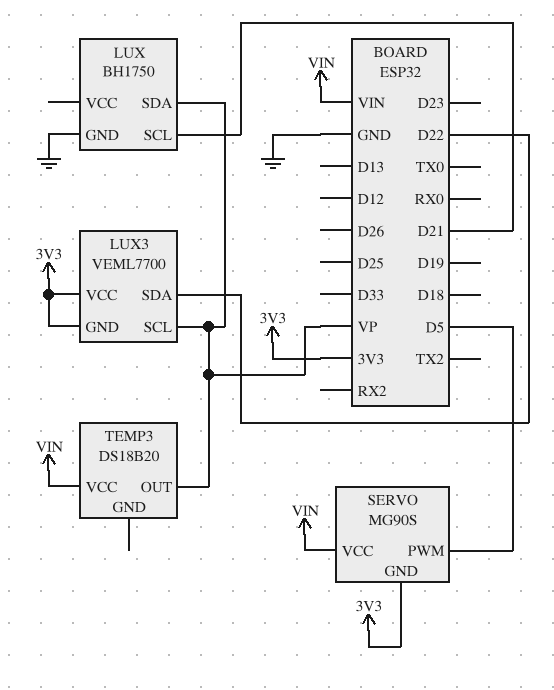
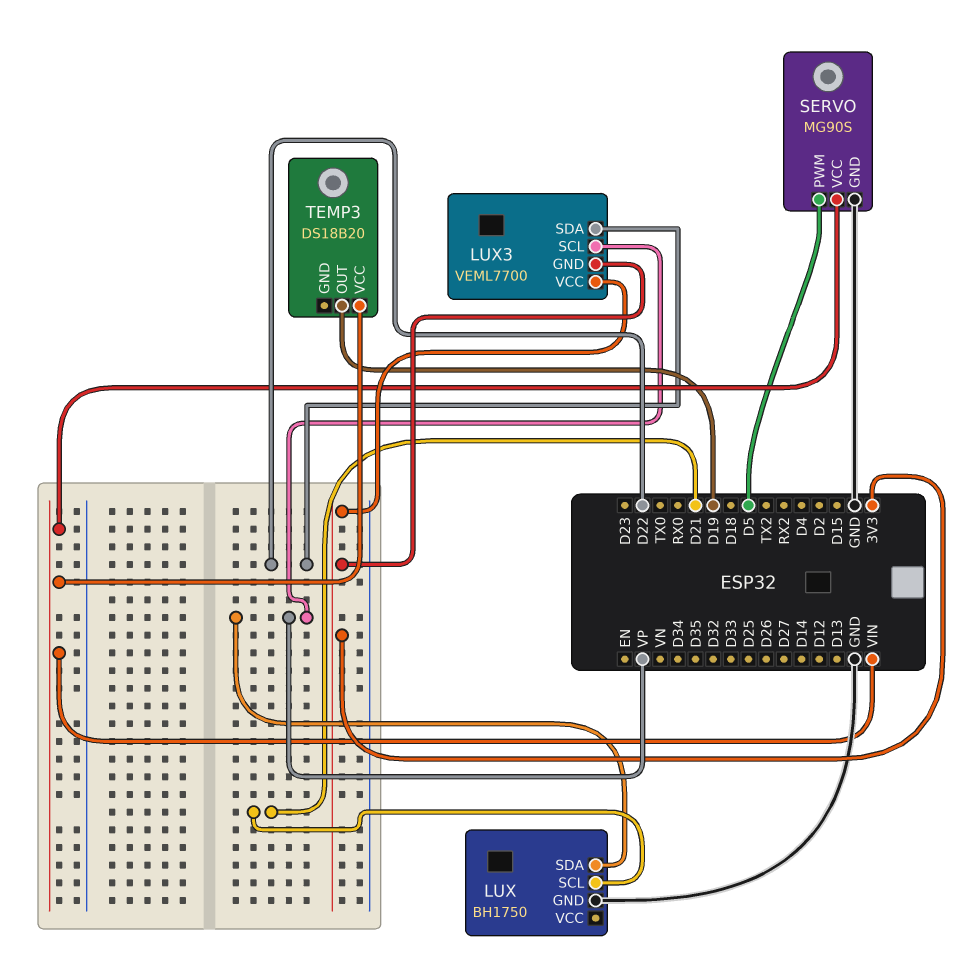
SERVO pin GND: 3V3 -> GND
TEMP3 pin OUT: VP -> D19

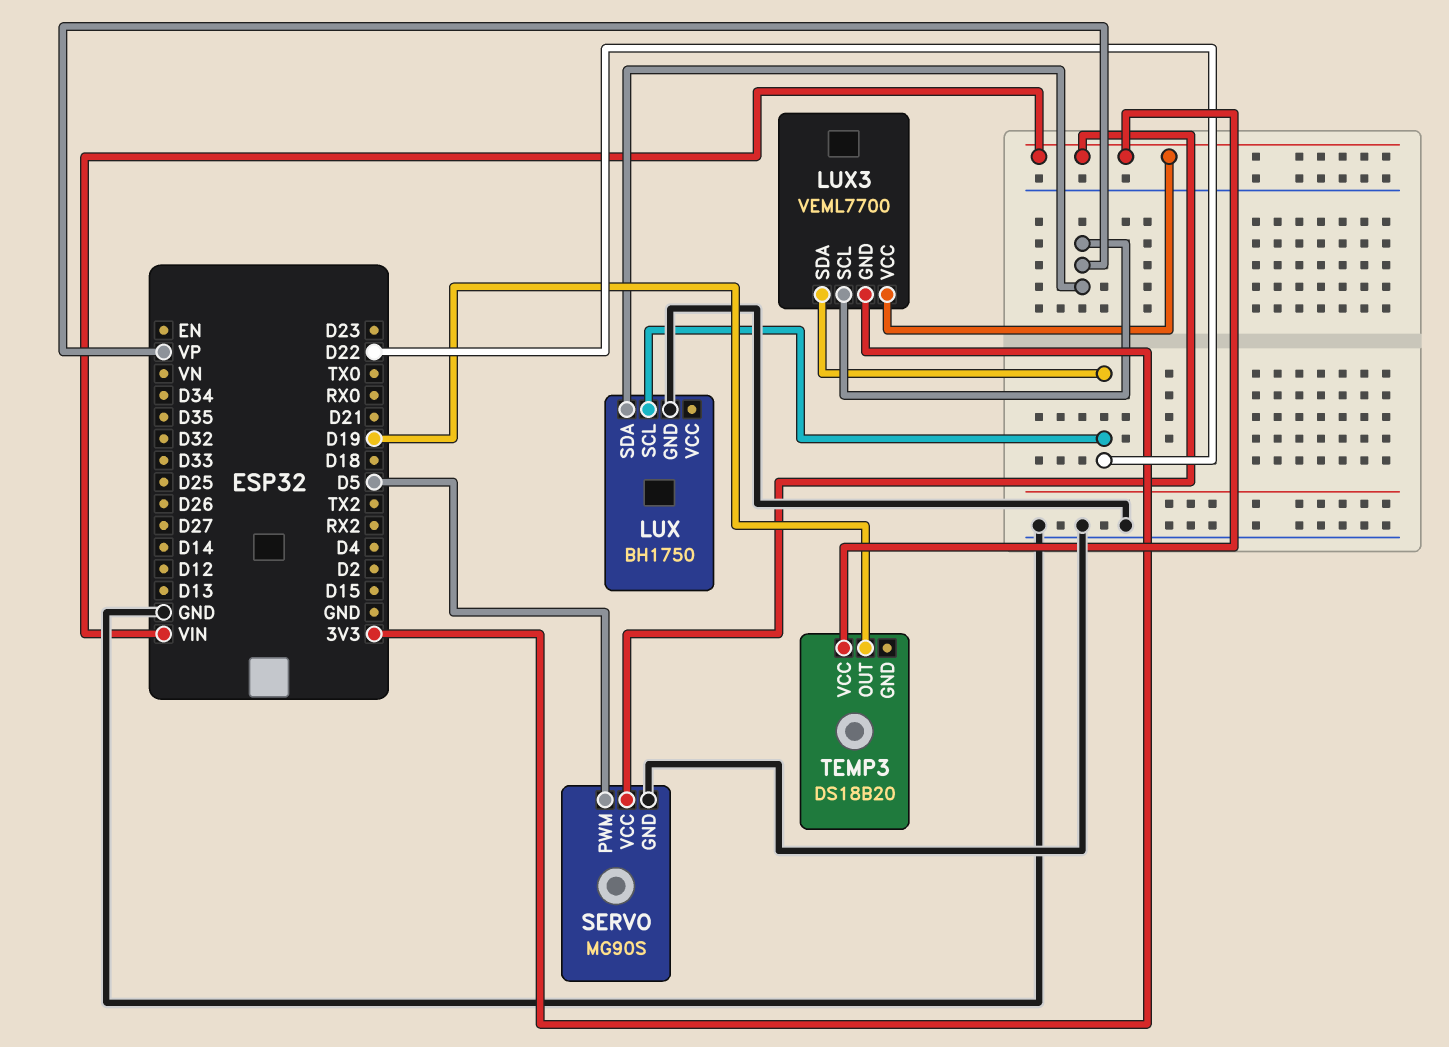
LUX pin SCL: D21 -> D22
LUX3 pin VCC: 3V3 -> VIN

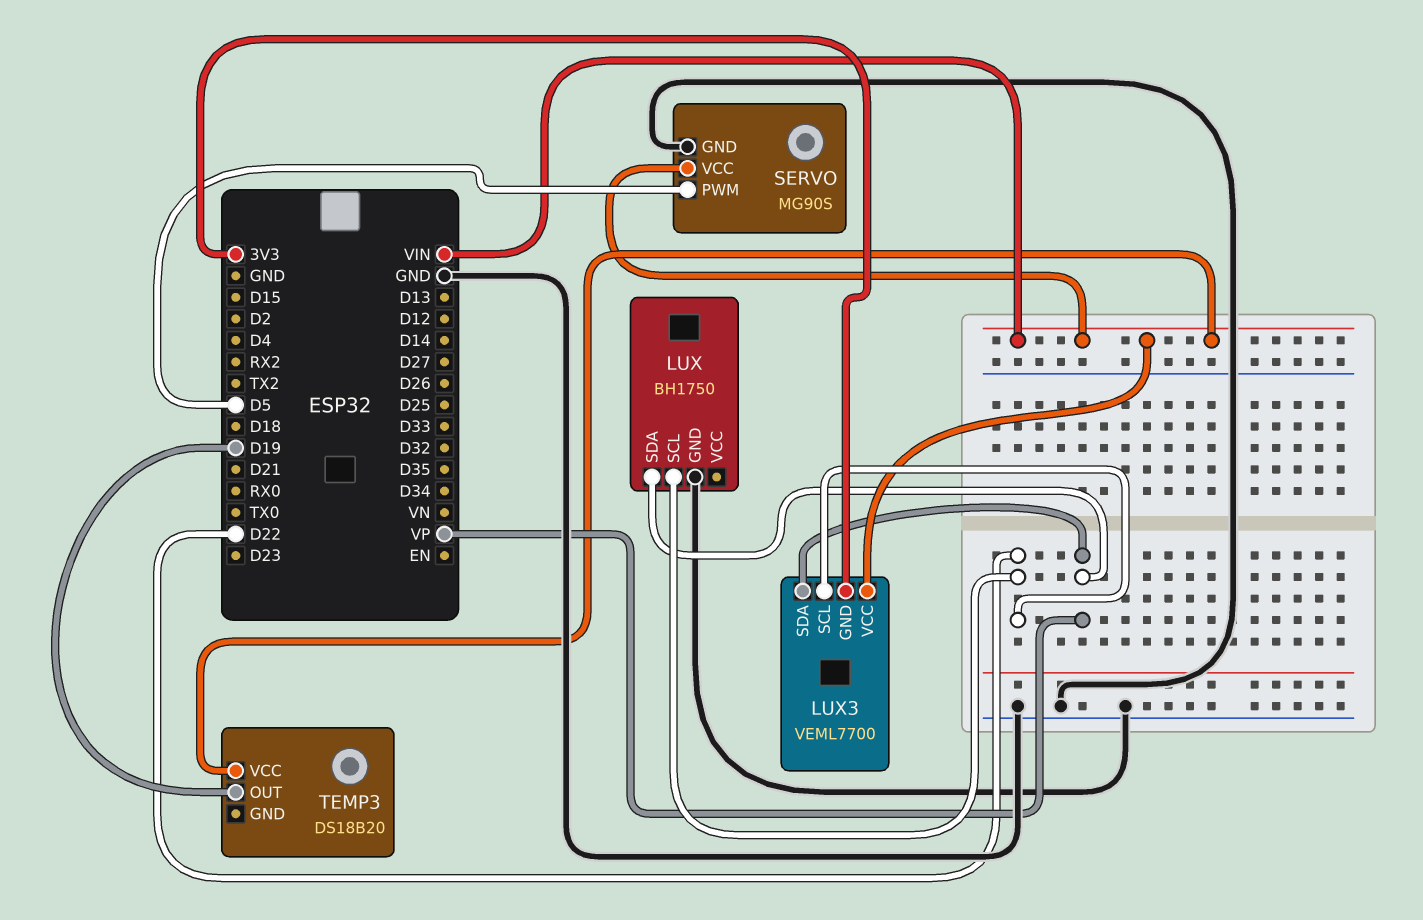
LUX3 pin SCL: VP -> D22
LUX3 pin SDA: D22 -> VP

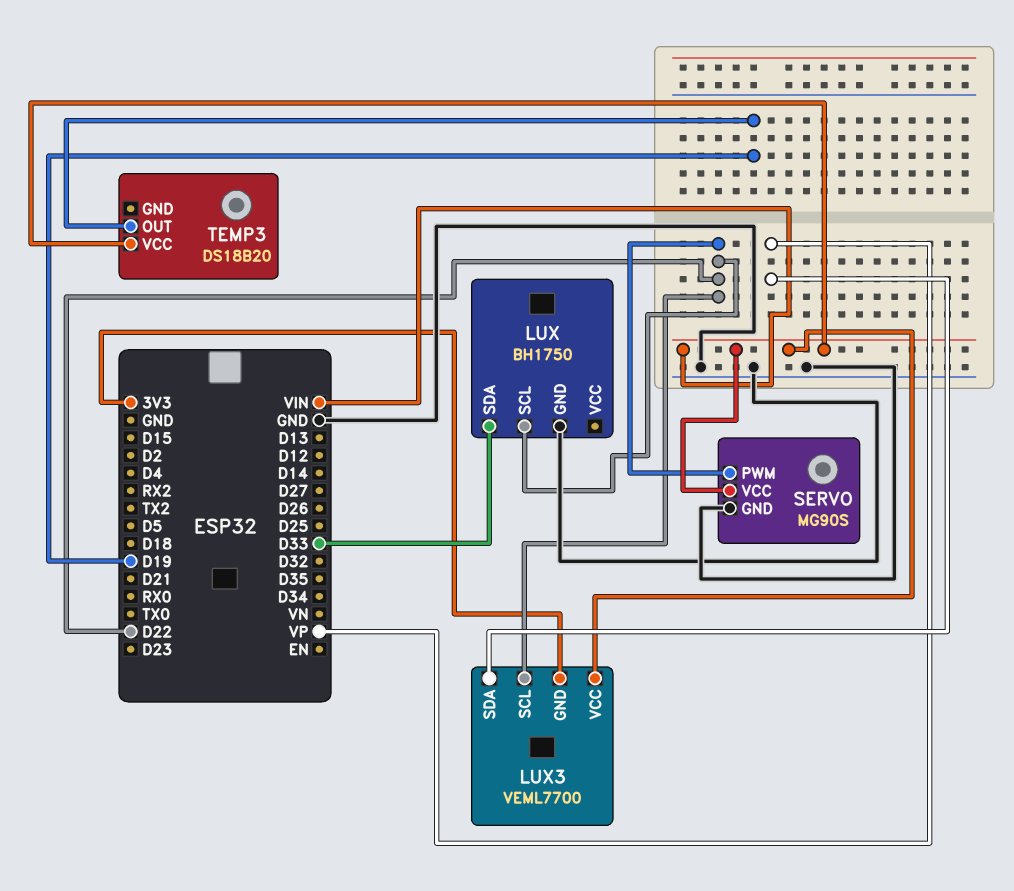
LUX pin SDA: VP -> D33
SERVO pin PWM: D5 -> D22

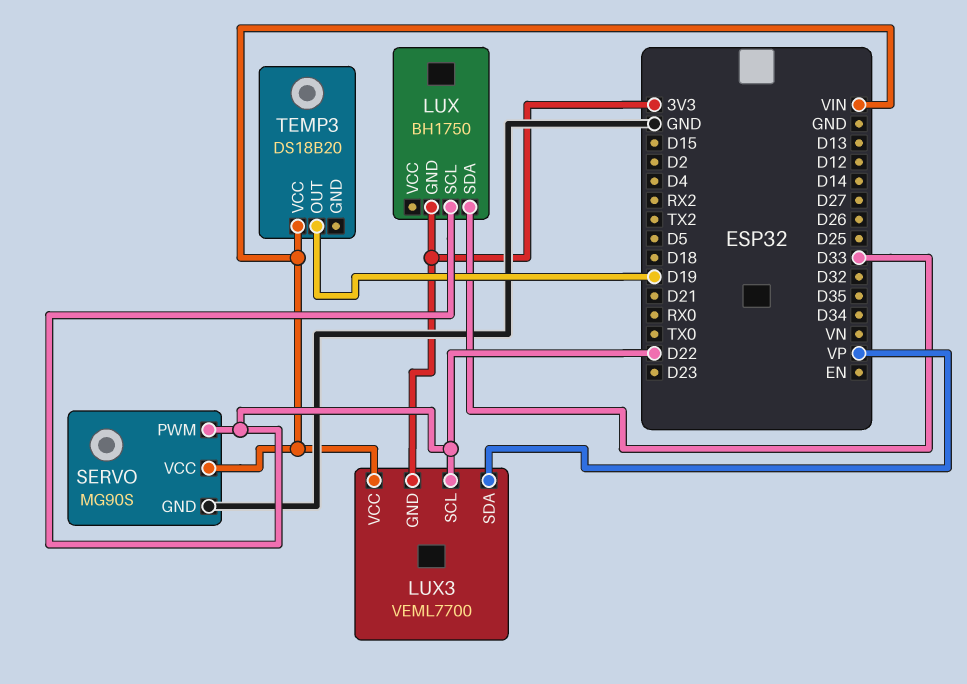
LUX pin GND: GND -> 3V3

